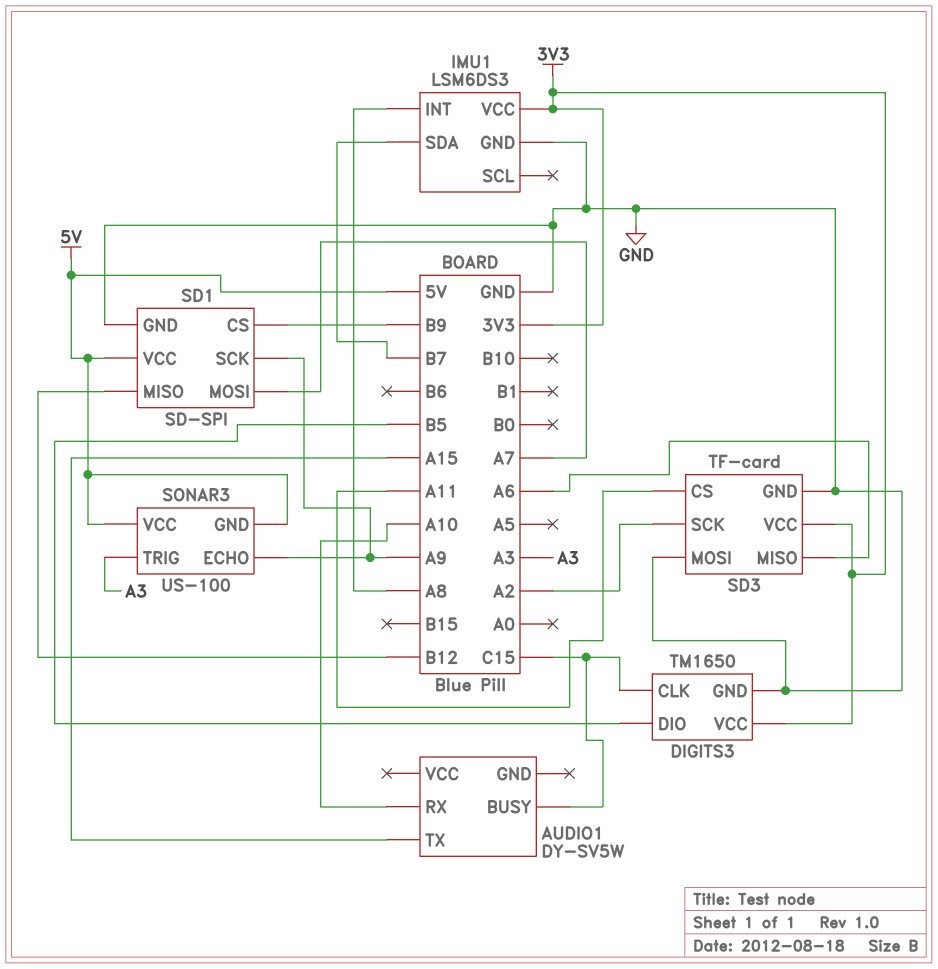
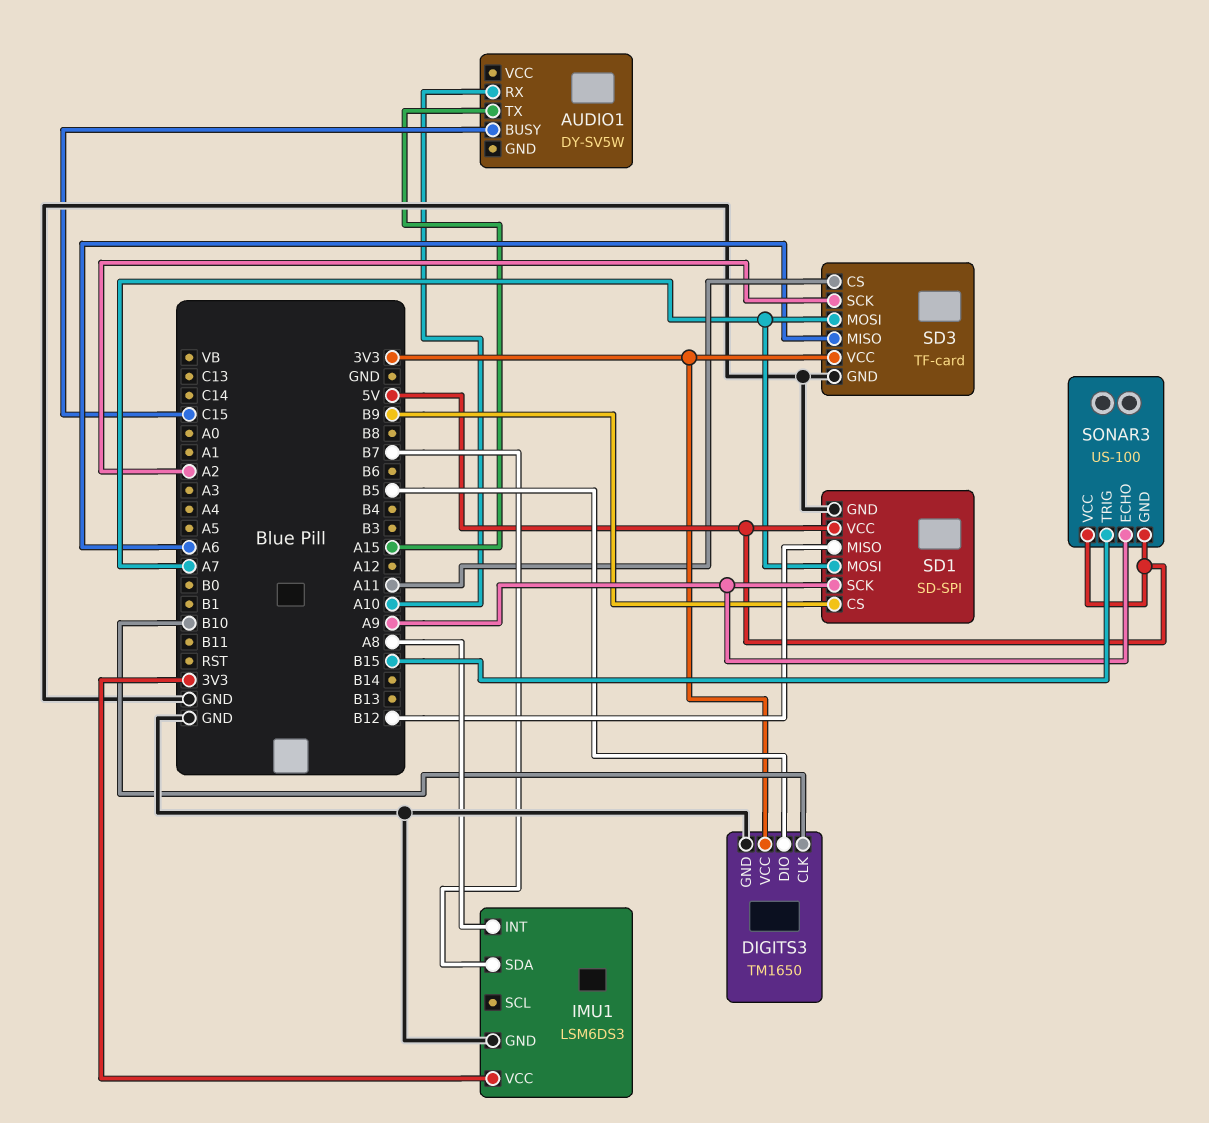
DIGITS3 pin CLK: C15 -> B10
SD3 pin MOSI: GND -> A7
SONAR3 pin TRIG: A3 -> B15

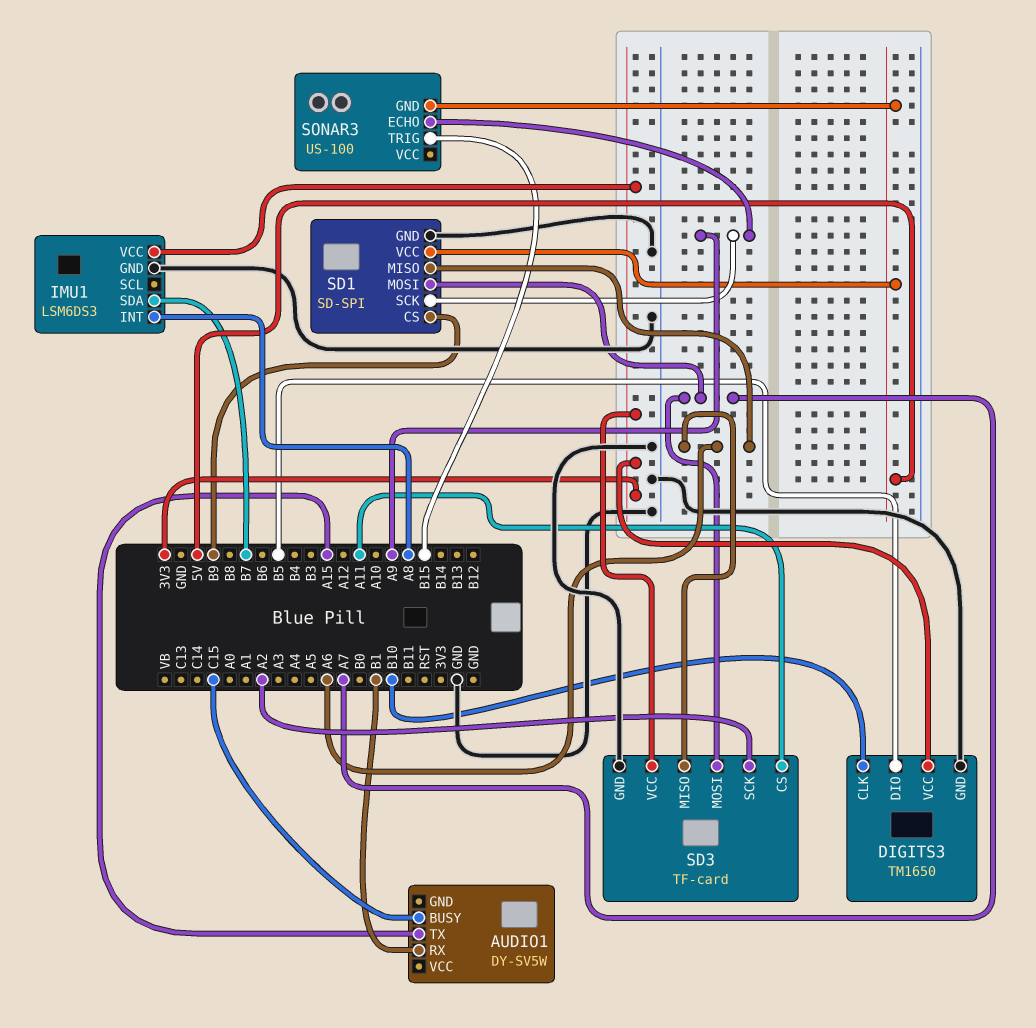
AUDIO1 pin RX: A10 -> B1
SD1 pin MISO: B12 -> A6
SONAR3 pin VCC: 5V -> none

